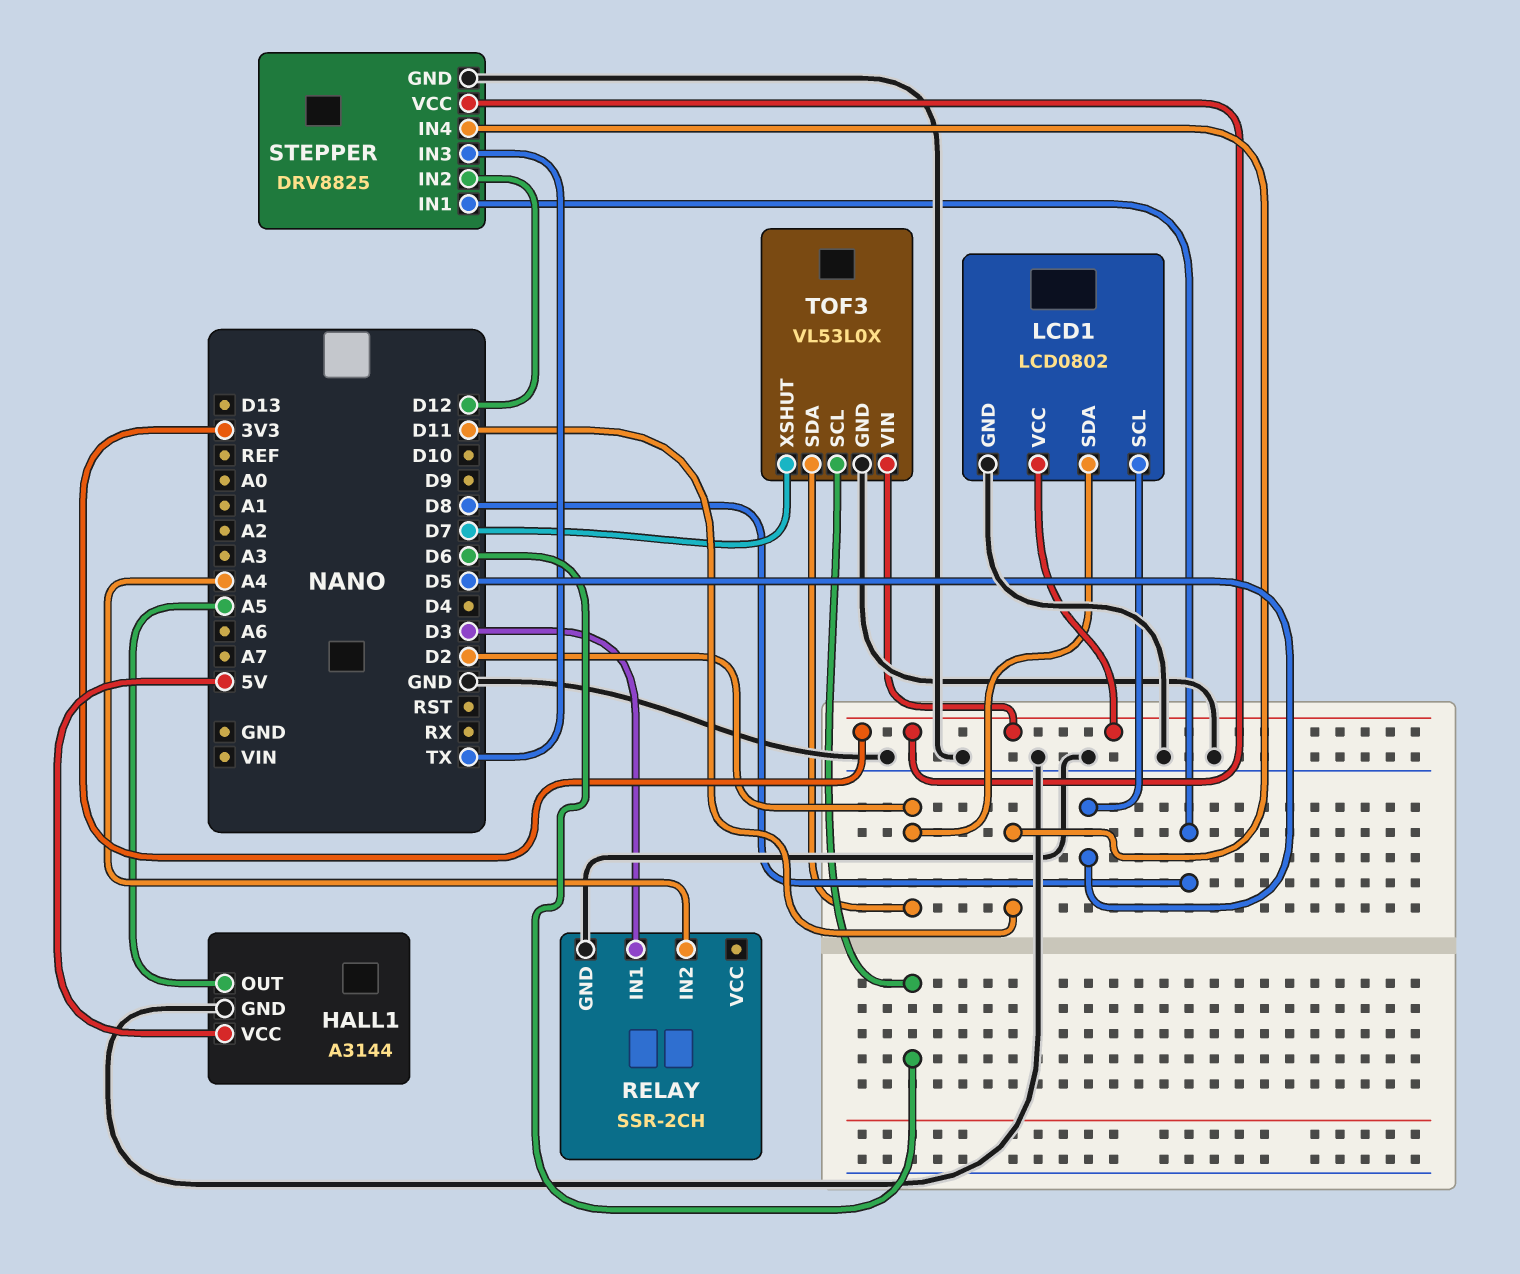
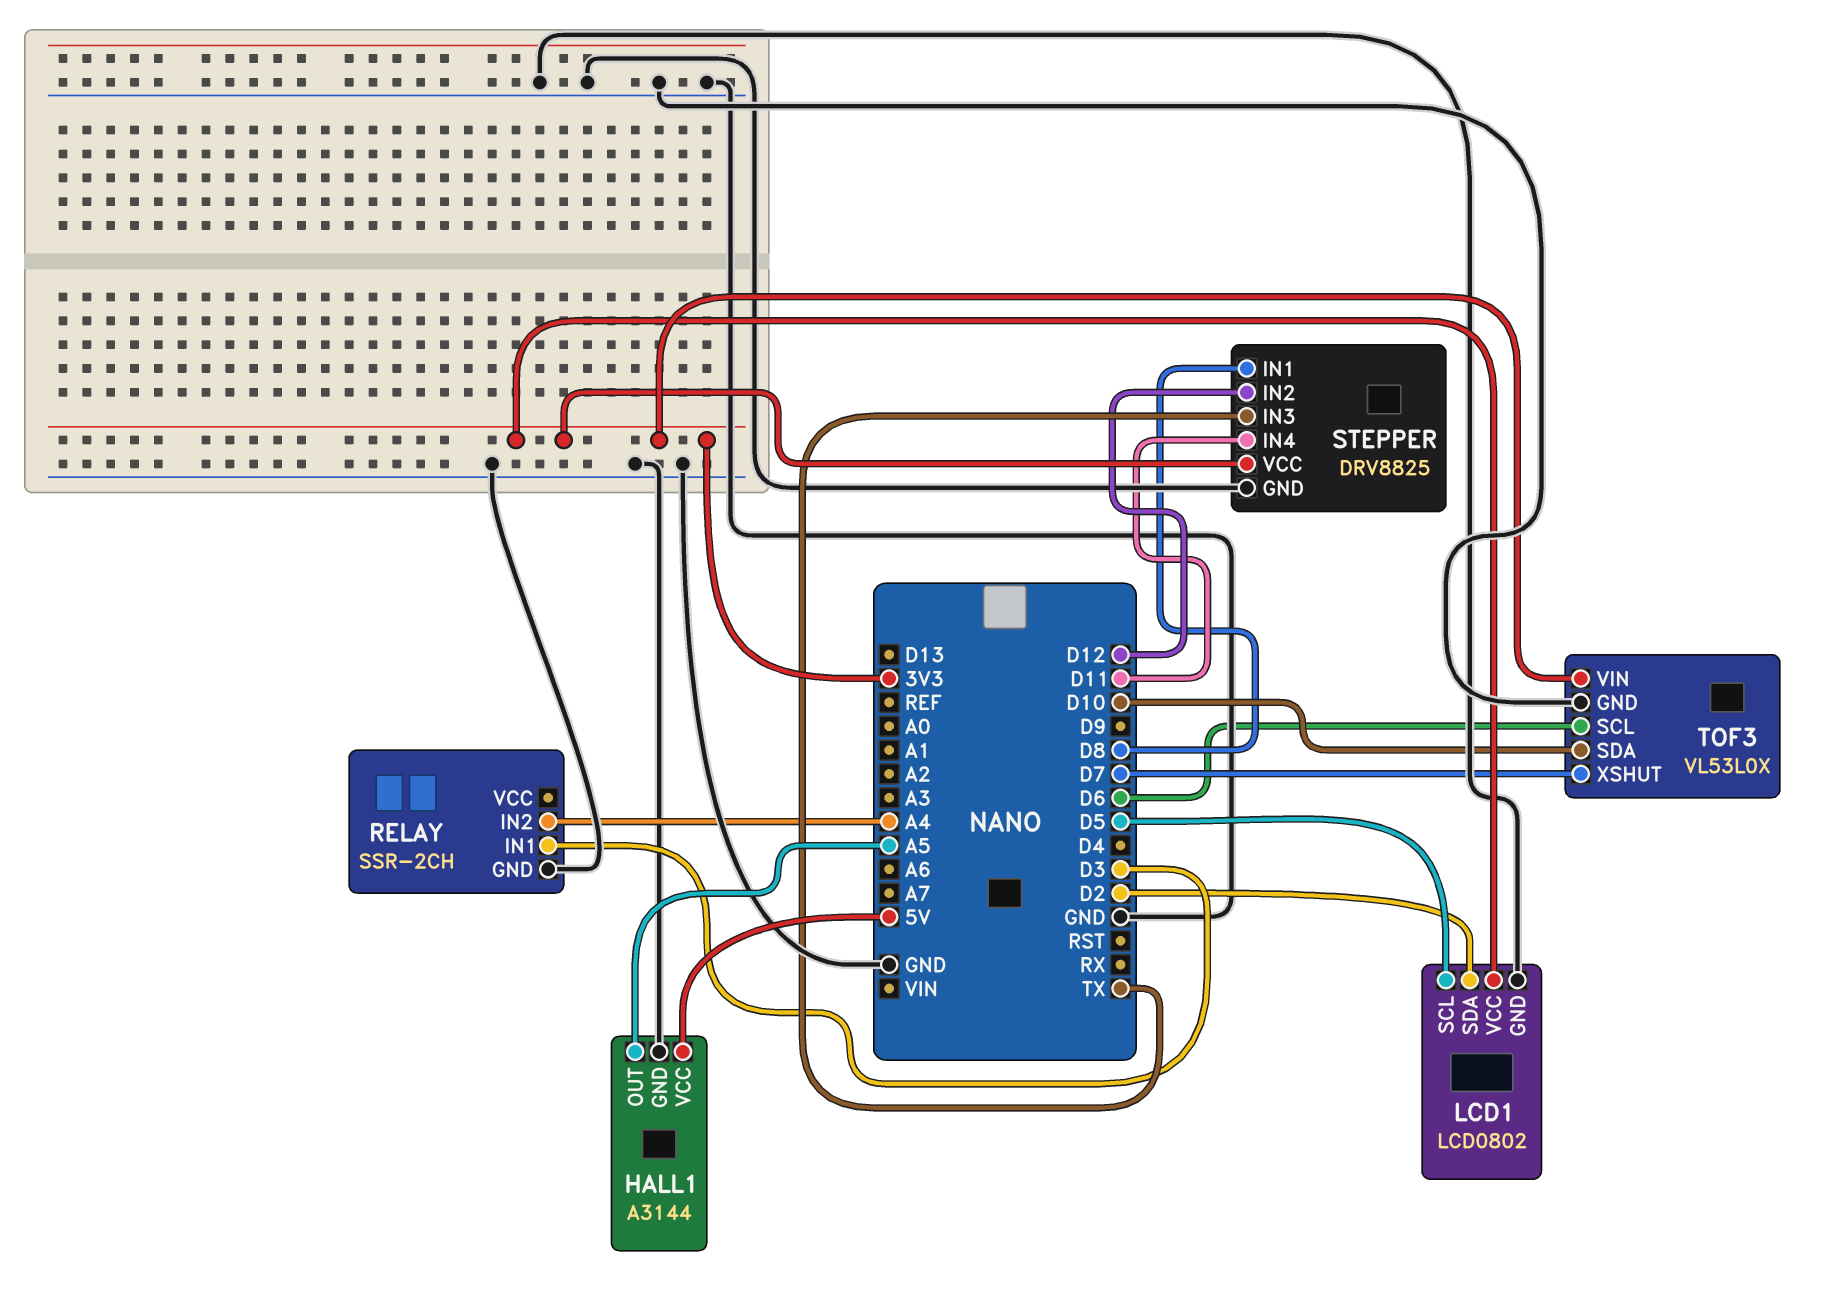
TOF3 pin SDA: D2 -> D10

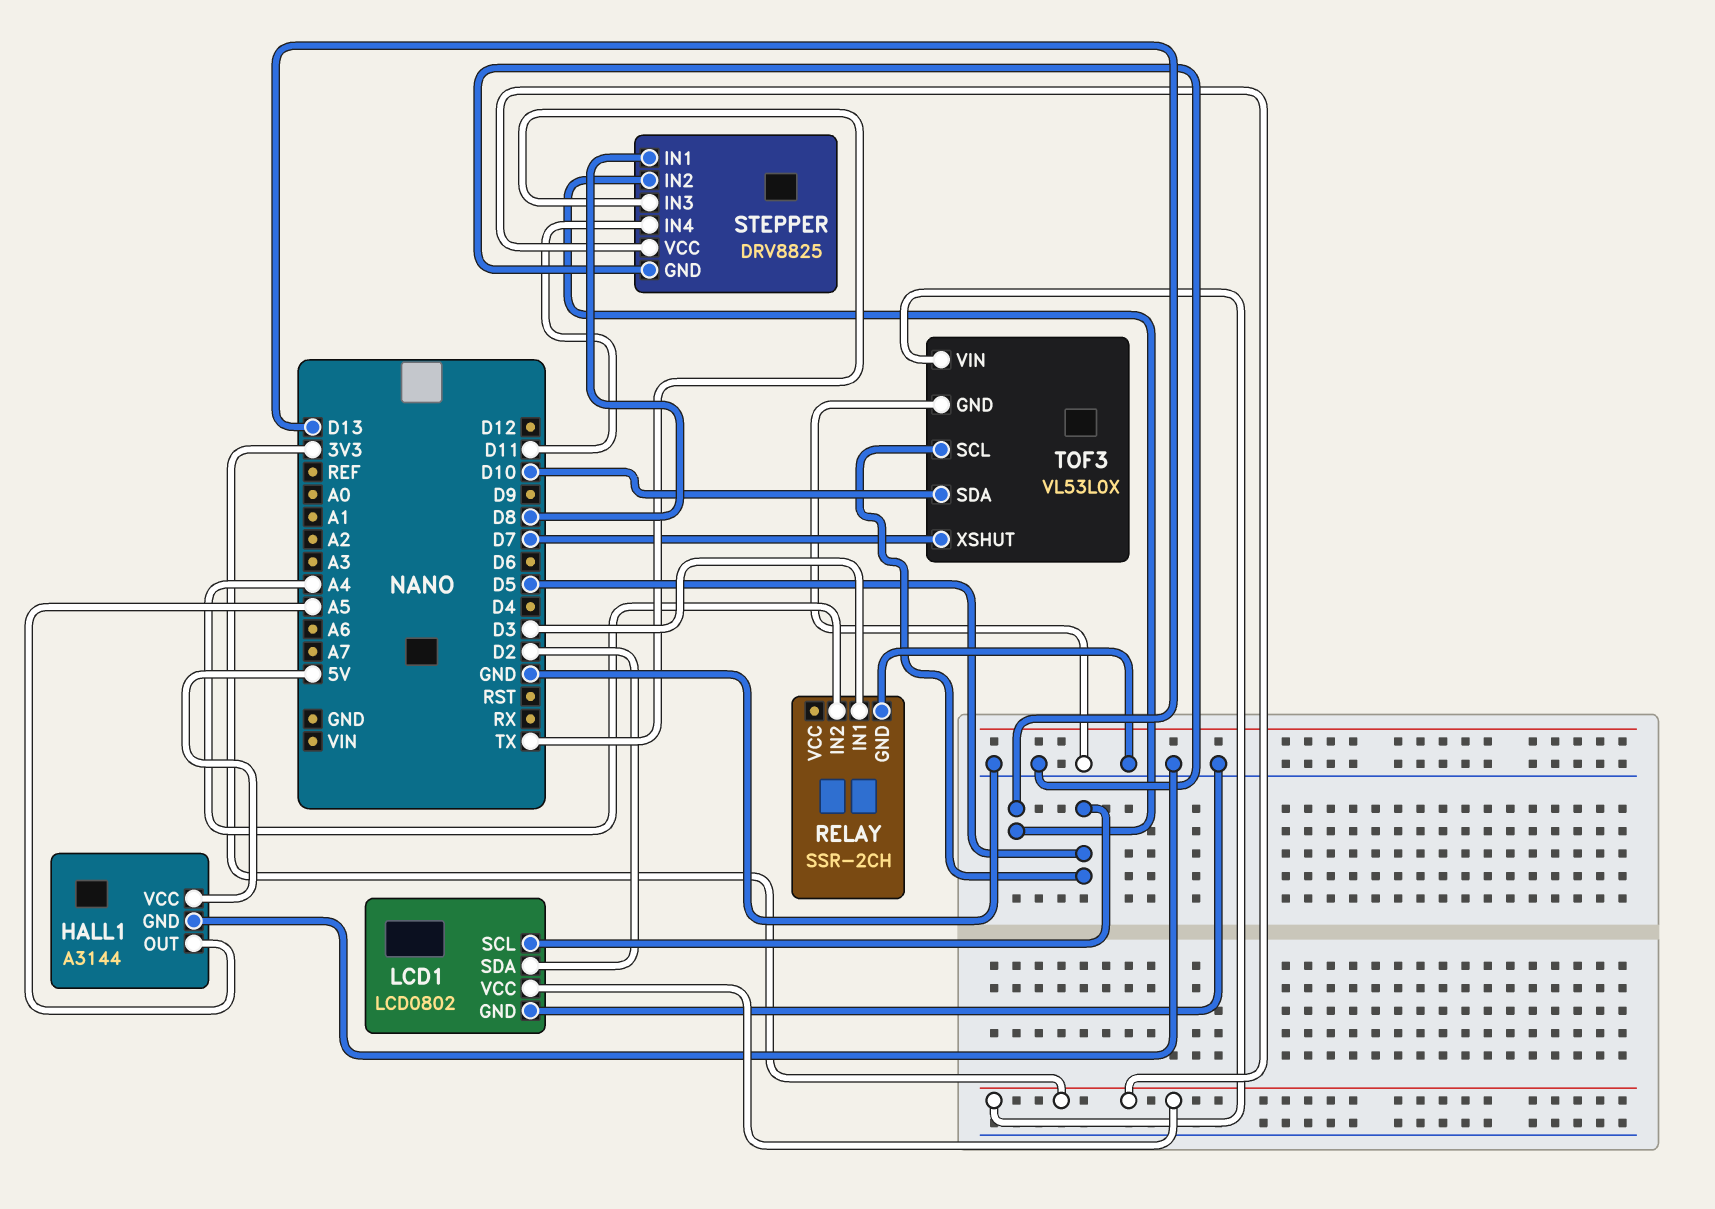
STEPPER pin IN2: D12 -> D13
TOF3 pin SCL: D6 -> D5

